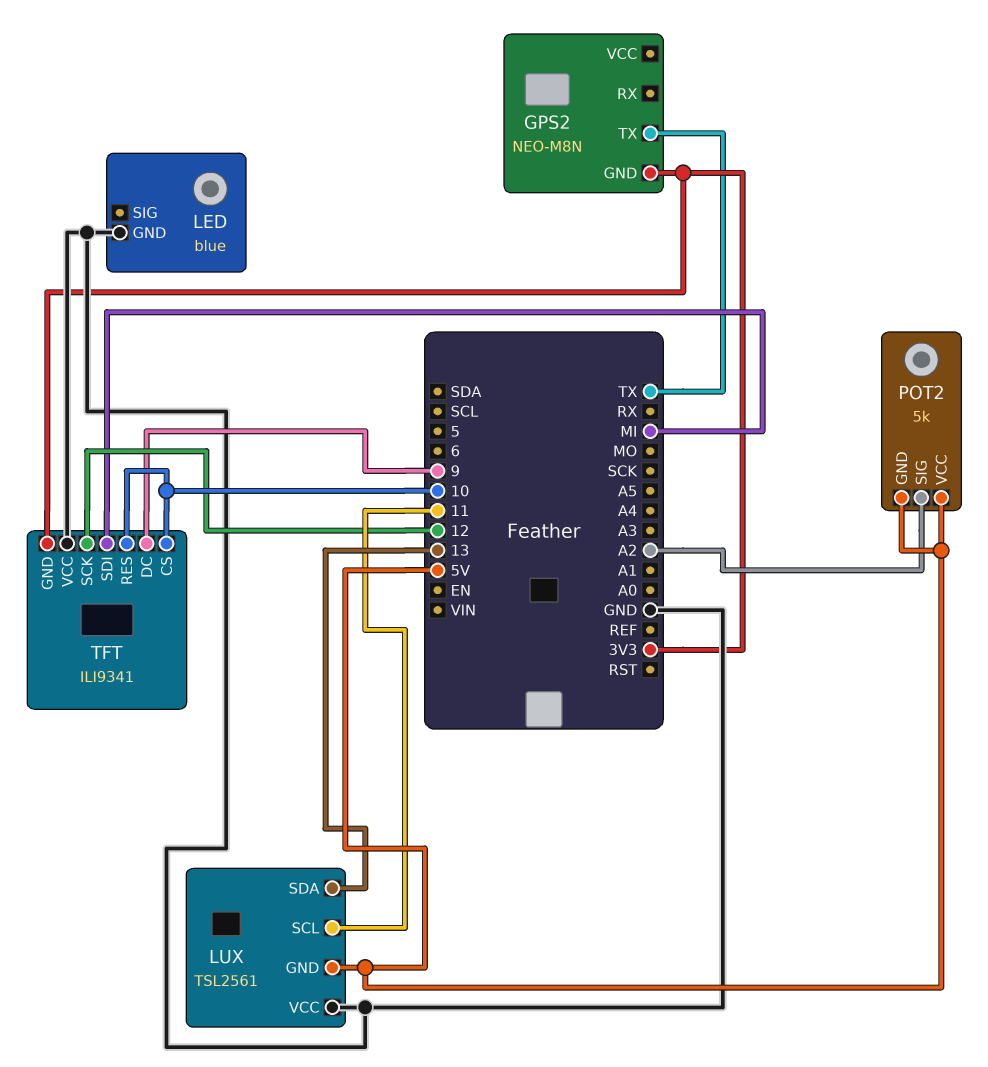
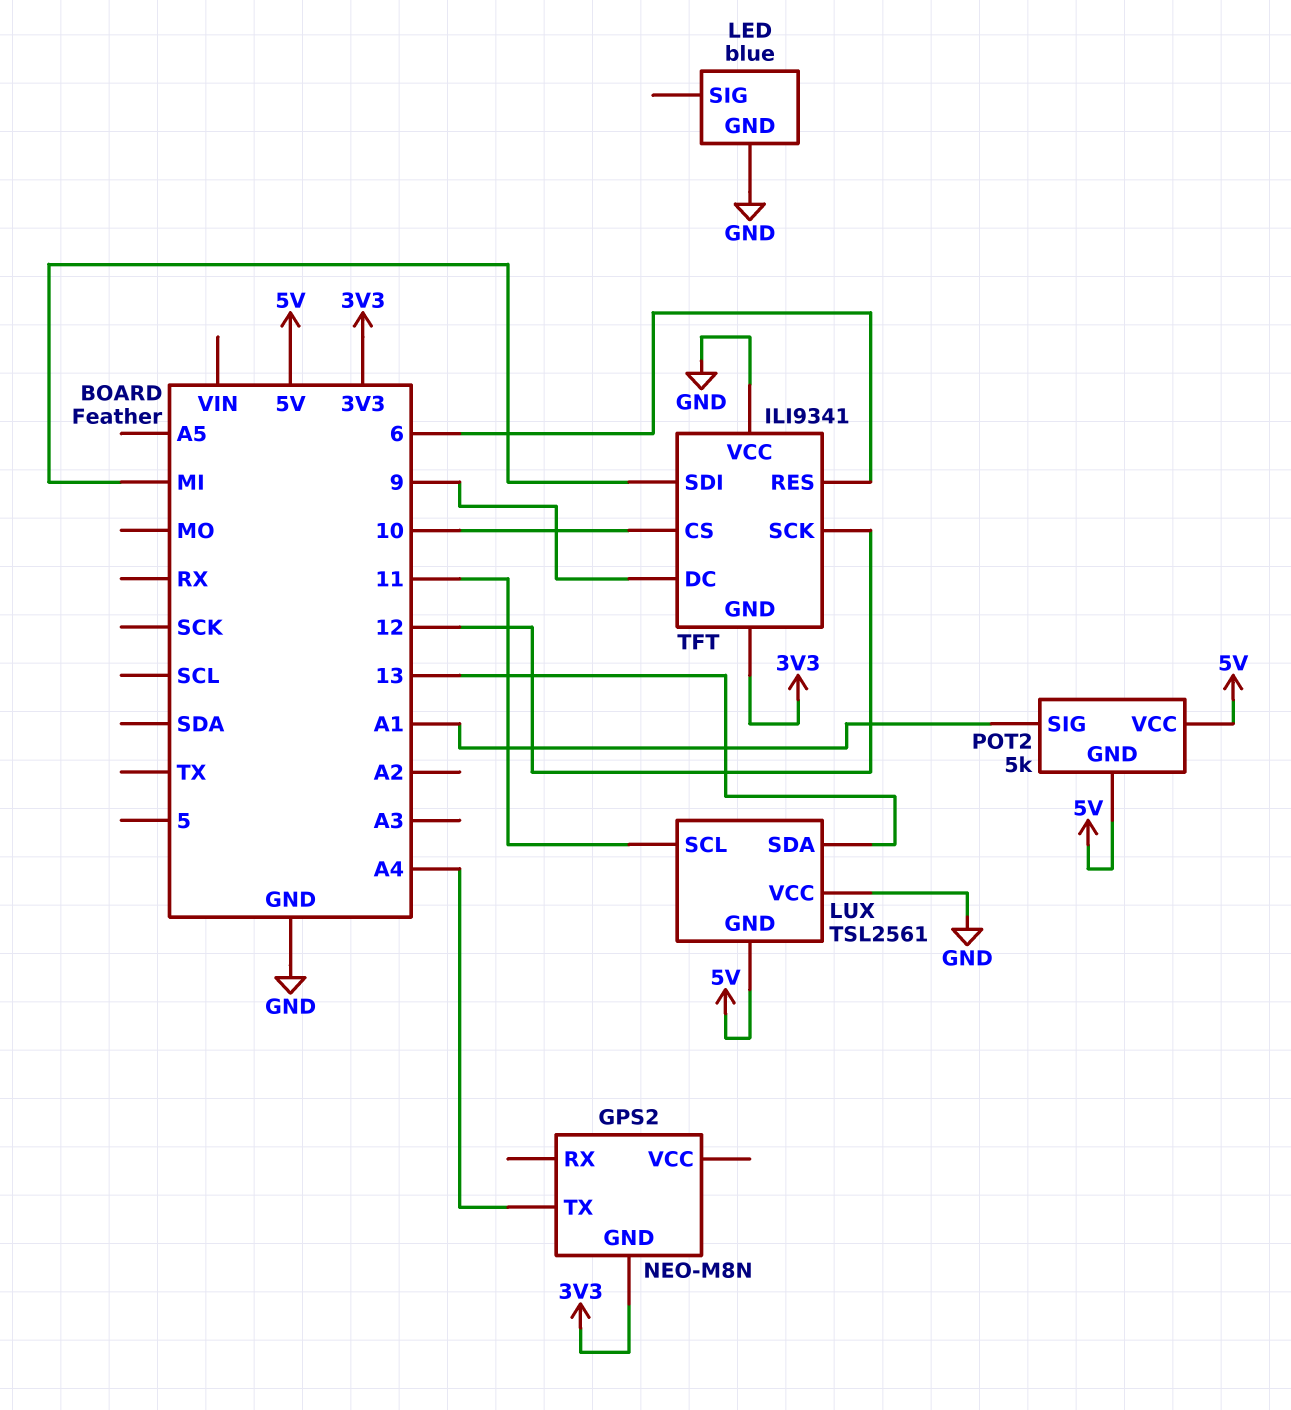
GPS2 pin TX: TX -> A4
POT2 pin SIG: A2 -> A1
TFT pin RES: 10 -> 6

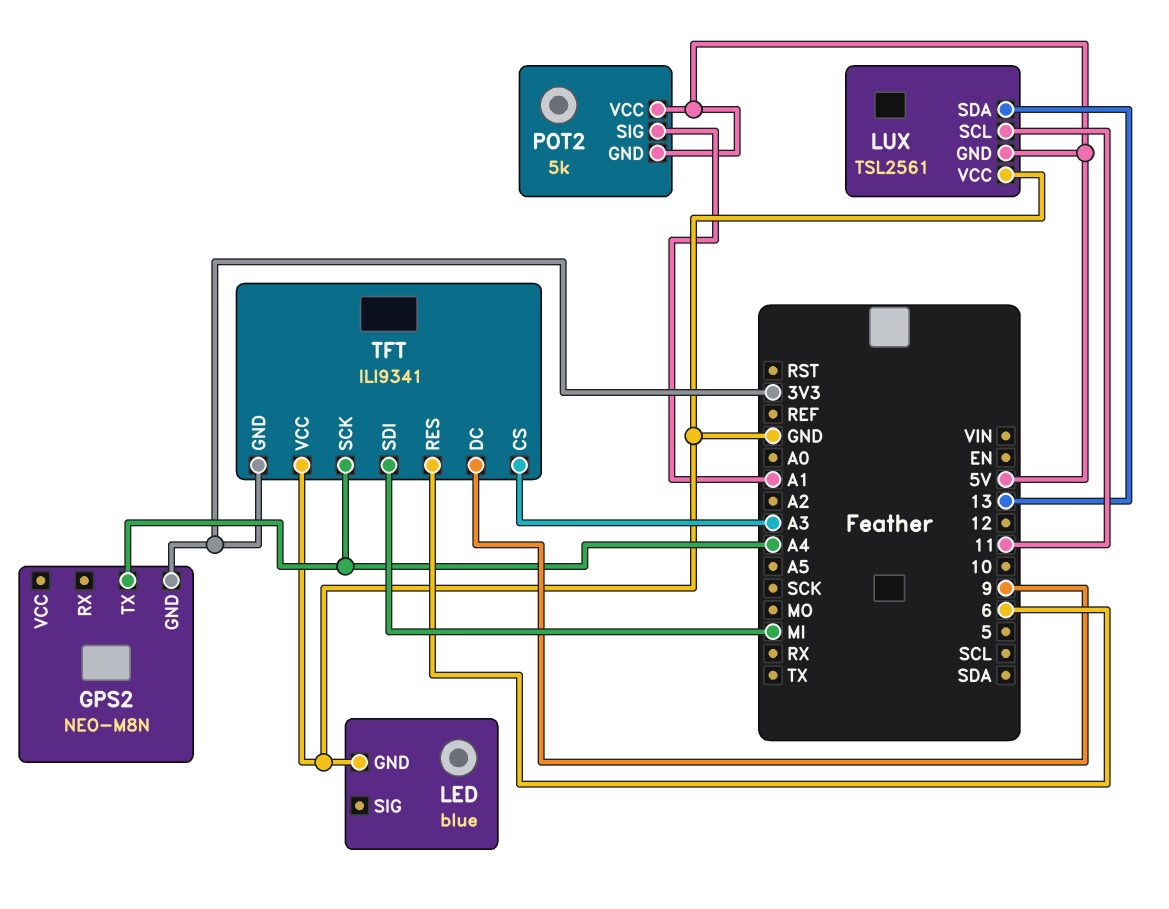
TFT pin CS: 10 -> A3
TFT pin SCK: 12 -> A4

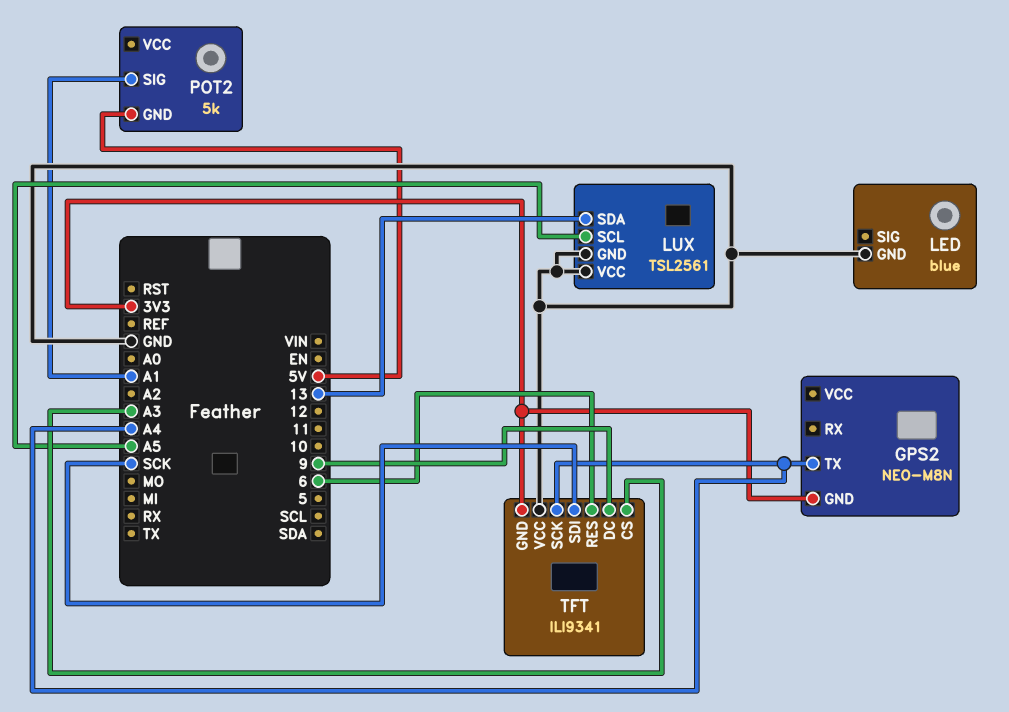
LUX pin GND: 5V -> GND
LUX pin SCL: 11 -> A5
POT2 pin VCC: 5V -> none
TFT pin SDI: MI -> SCK

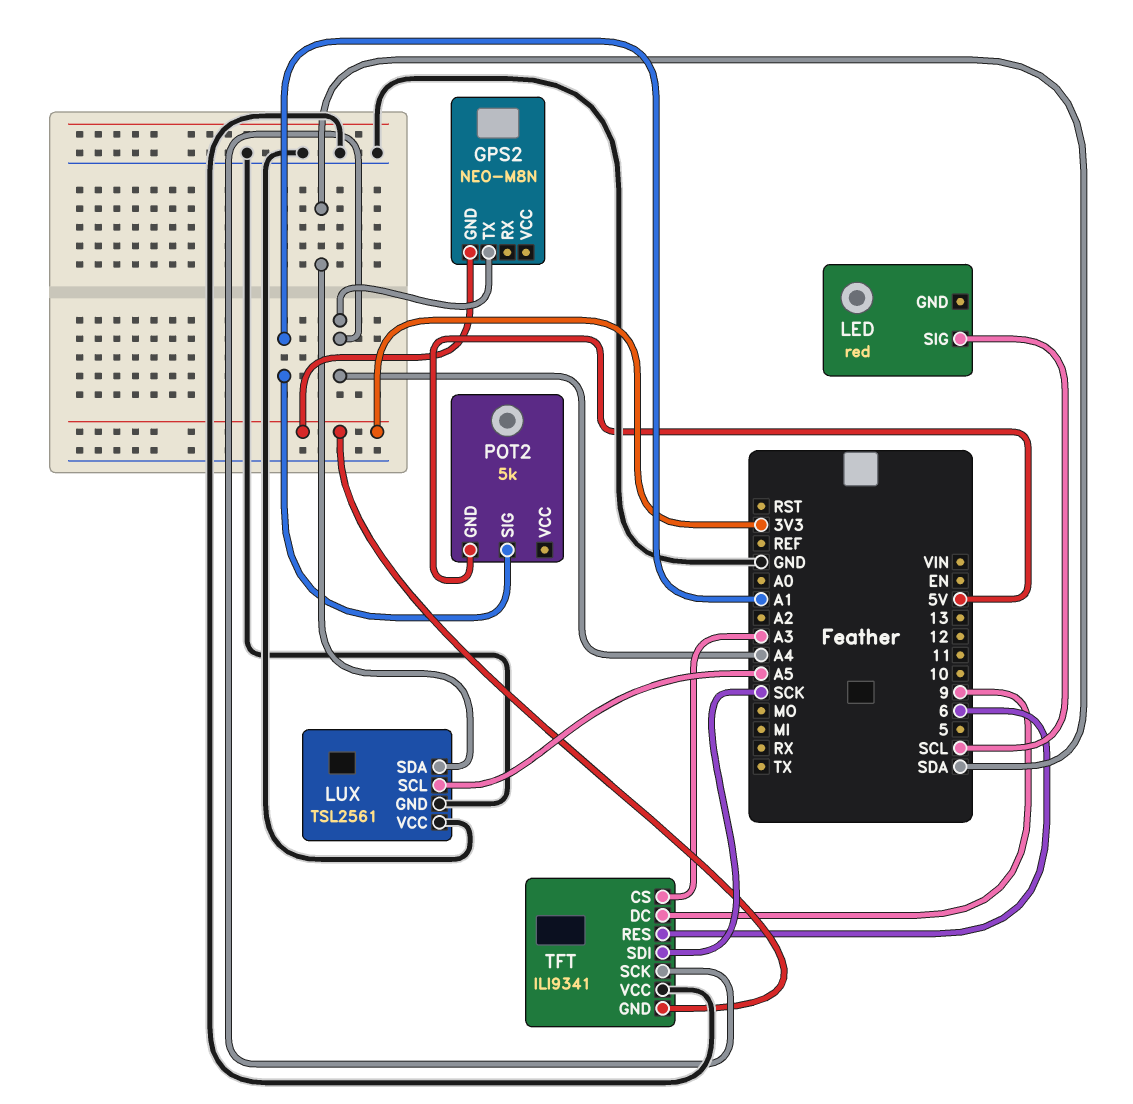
LED: blue -> red
LED pin GND: GND -> none
LED pin SIG: none -> SCL
LUX pin SDA: 13 -> SDA

